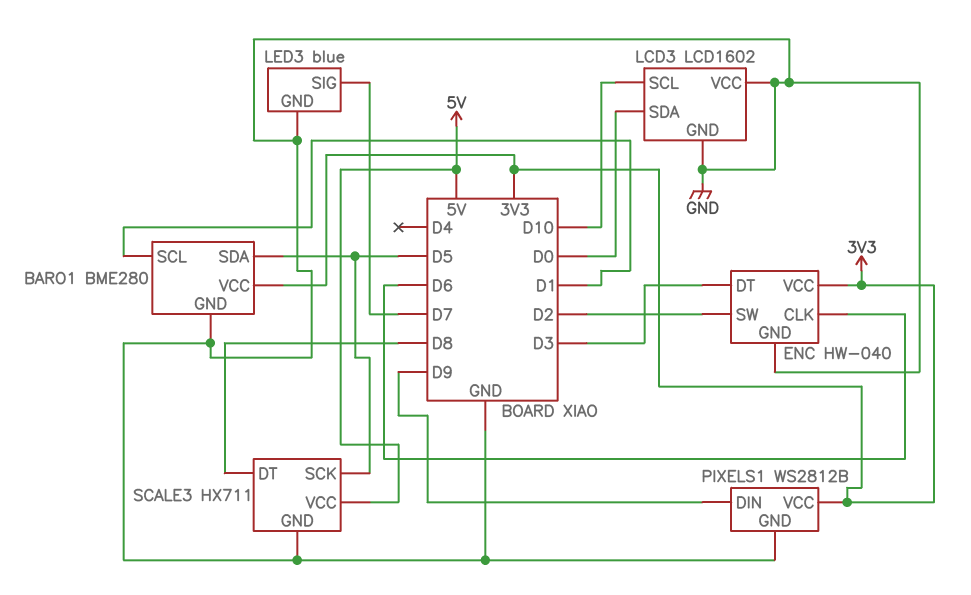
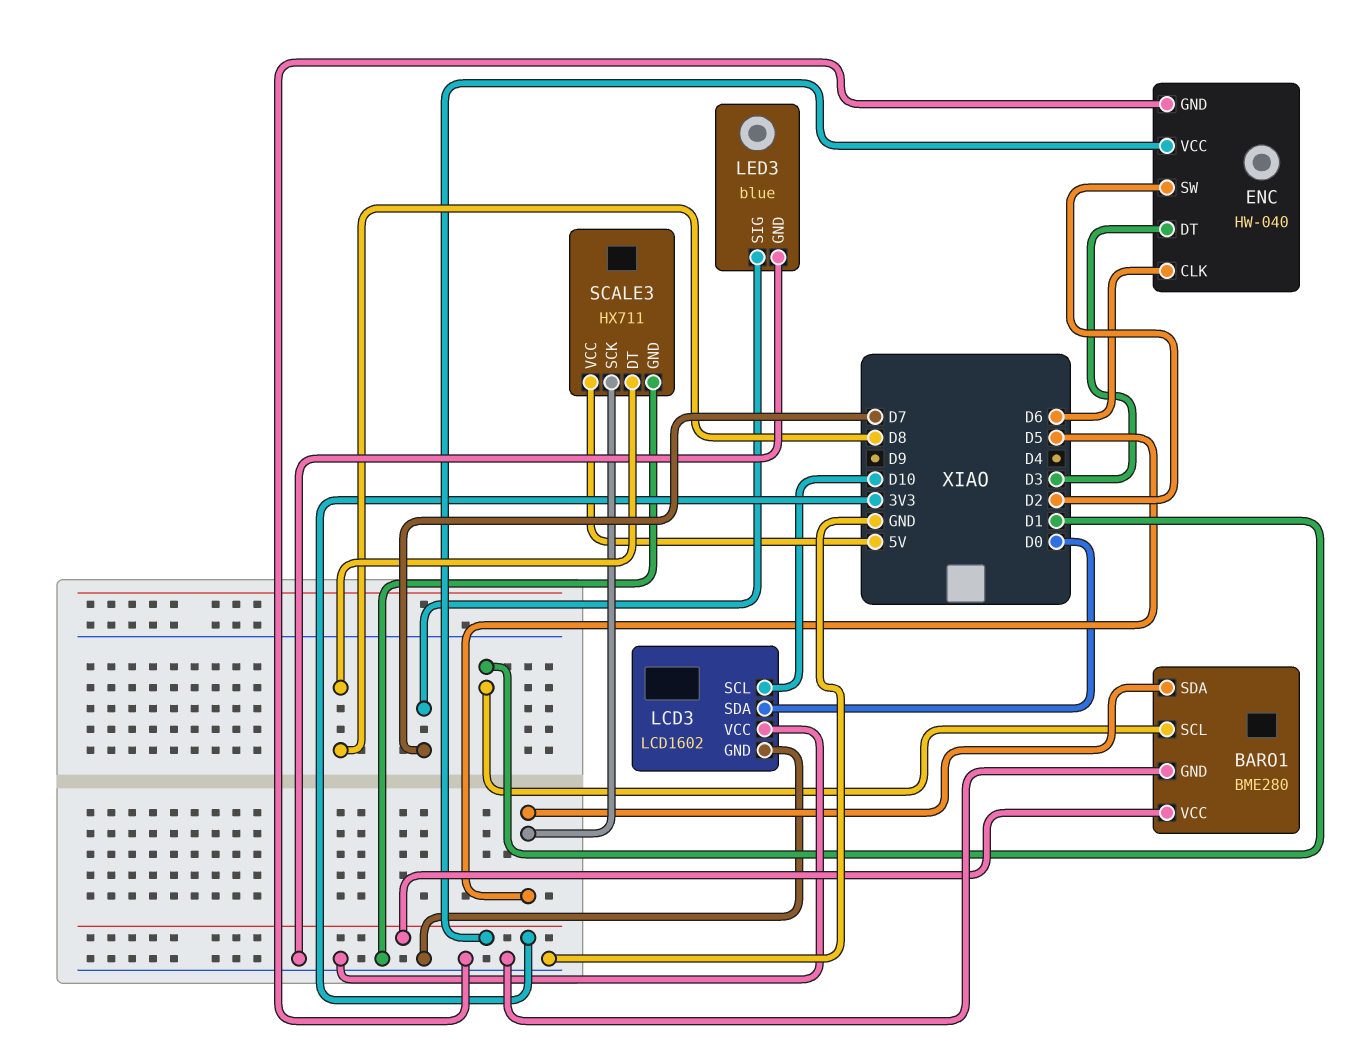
PIXELS1: WS2812B -> none
PIXELS1 pin DIN: D9 -> none
PIXELS1 pin GND: GND -> none
PIXELS1 pin VCC: 3V3 -> none

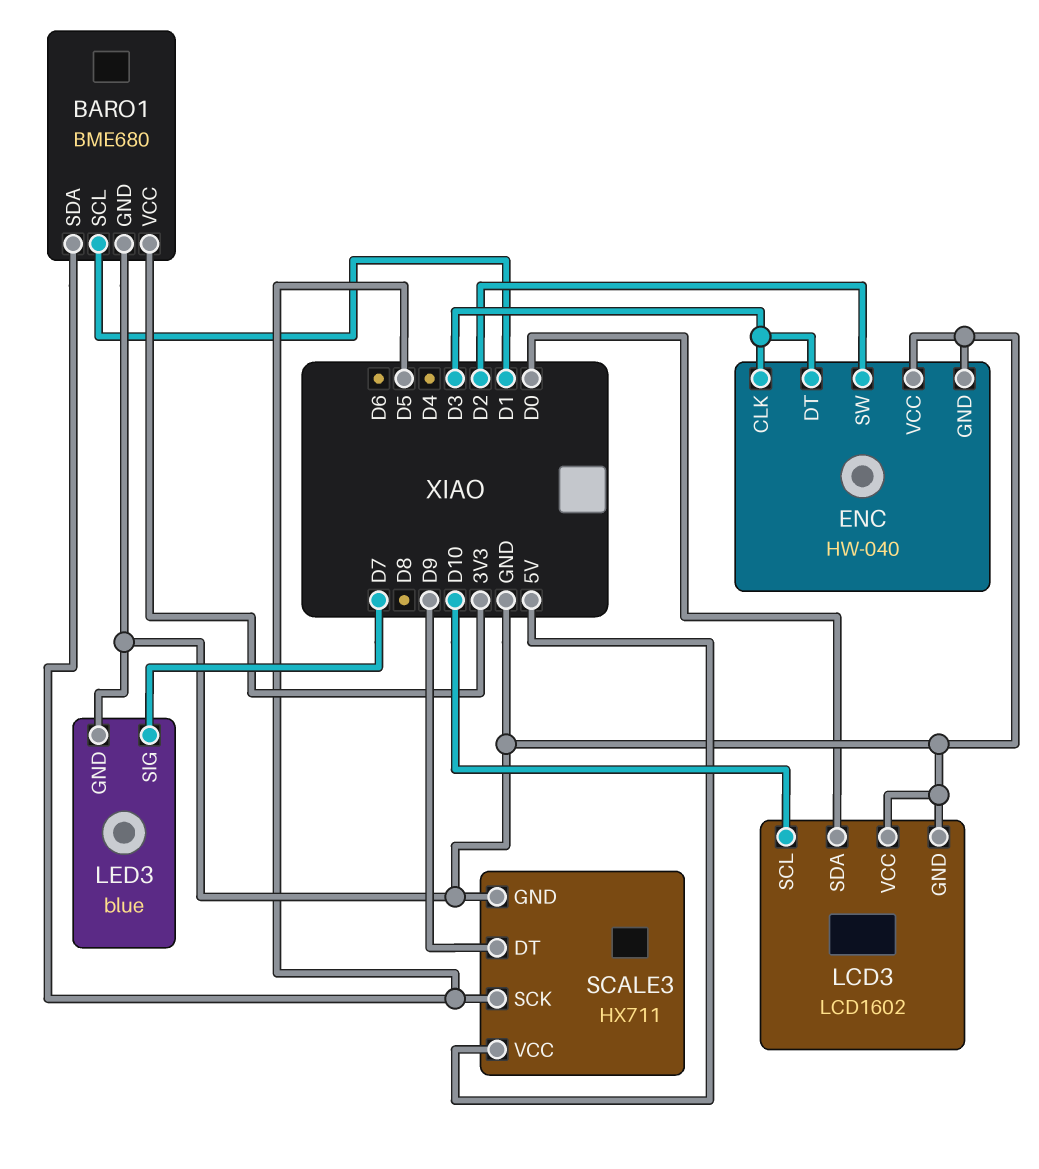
BARO1: BME280 -> BME680
ENC pin CLK: D6 -> D3
ENC pin VCC: 3V3 -> GND
SCALE3 pin DT: D8 -> D9

